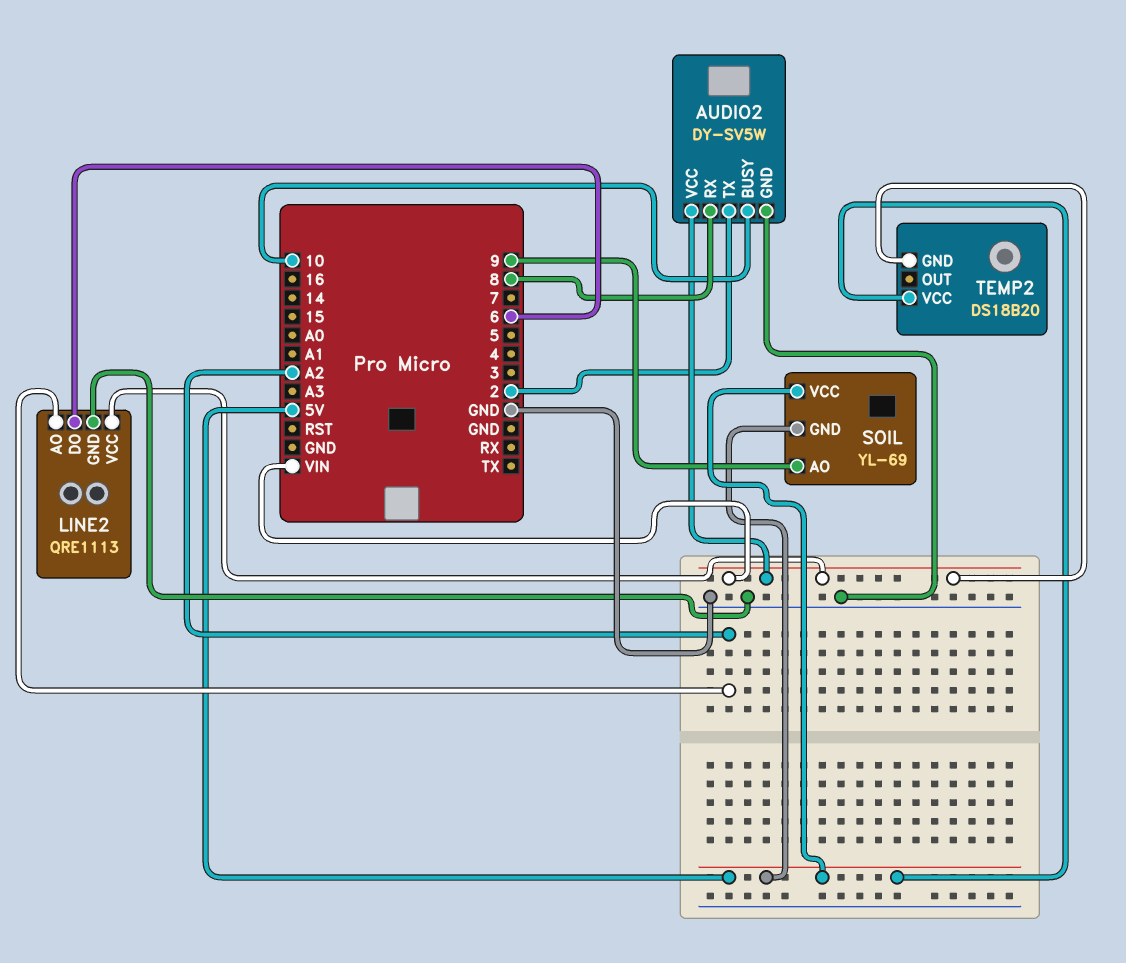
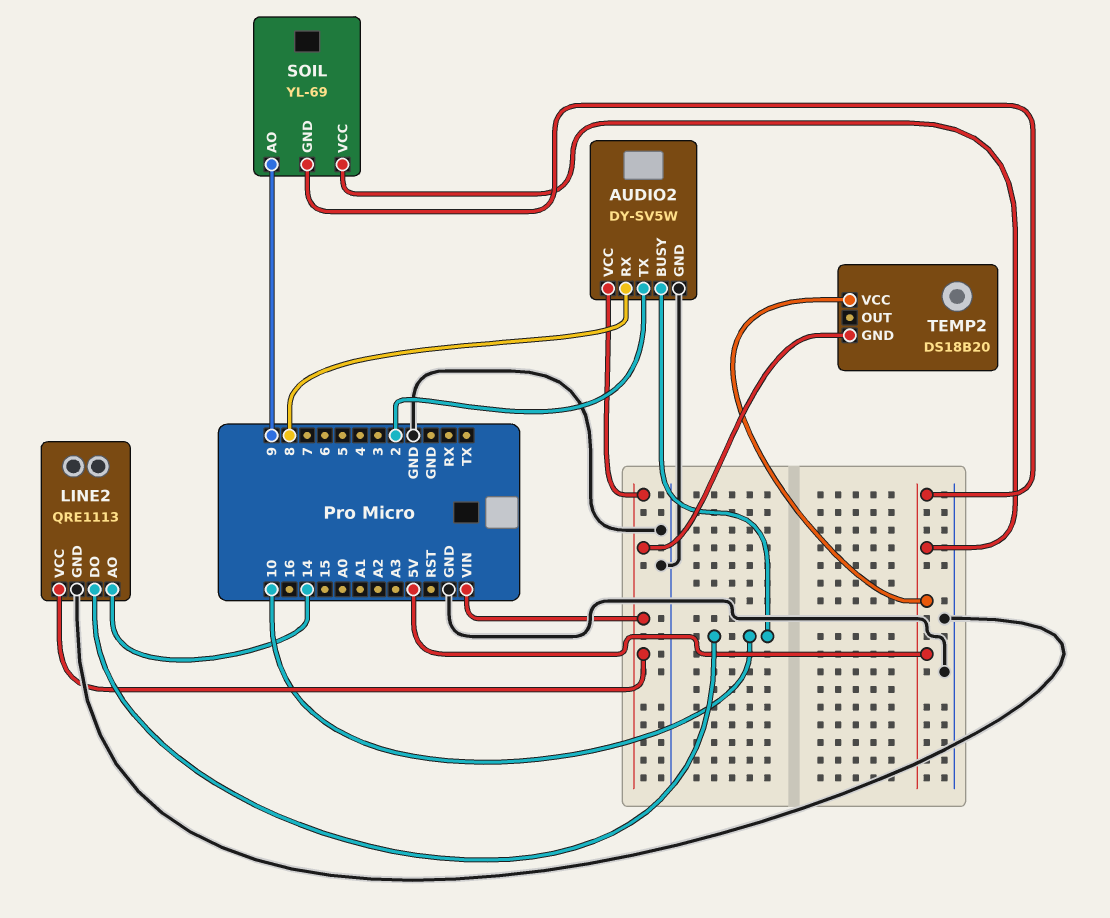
LINE2 pin AO: A2 -> 14
LINE2 pin DO: 6 -> 10

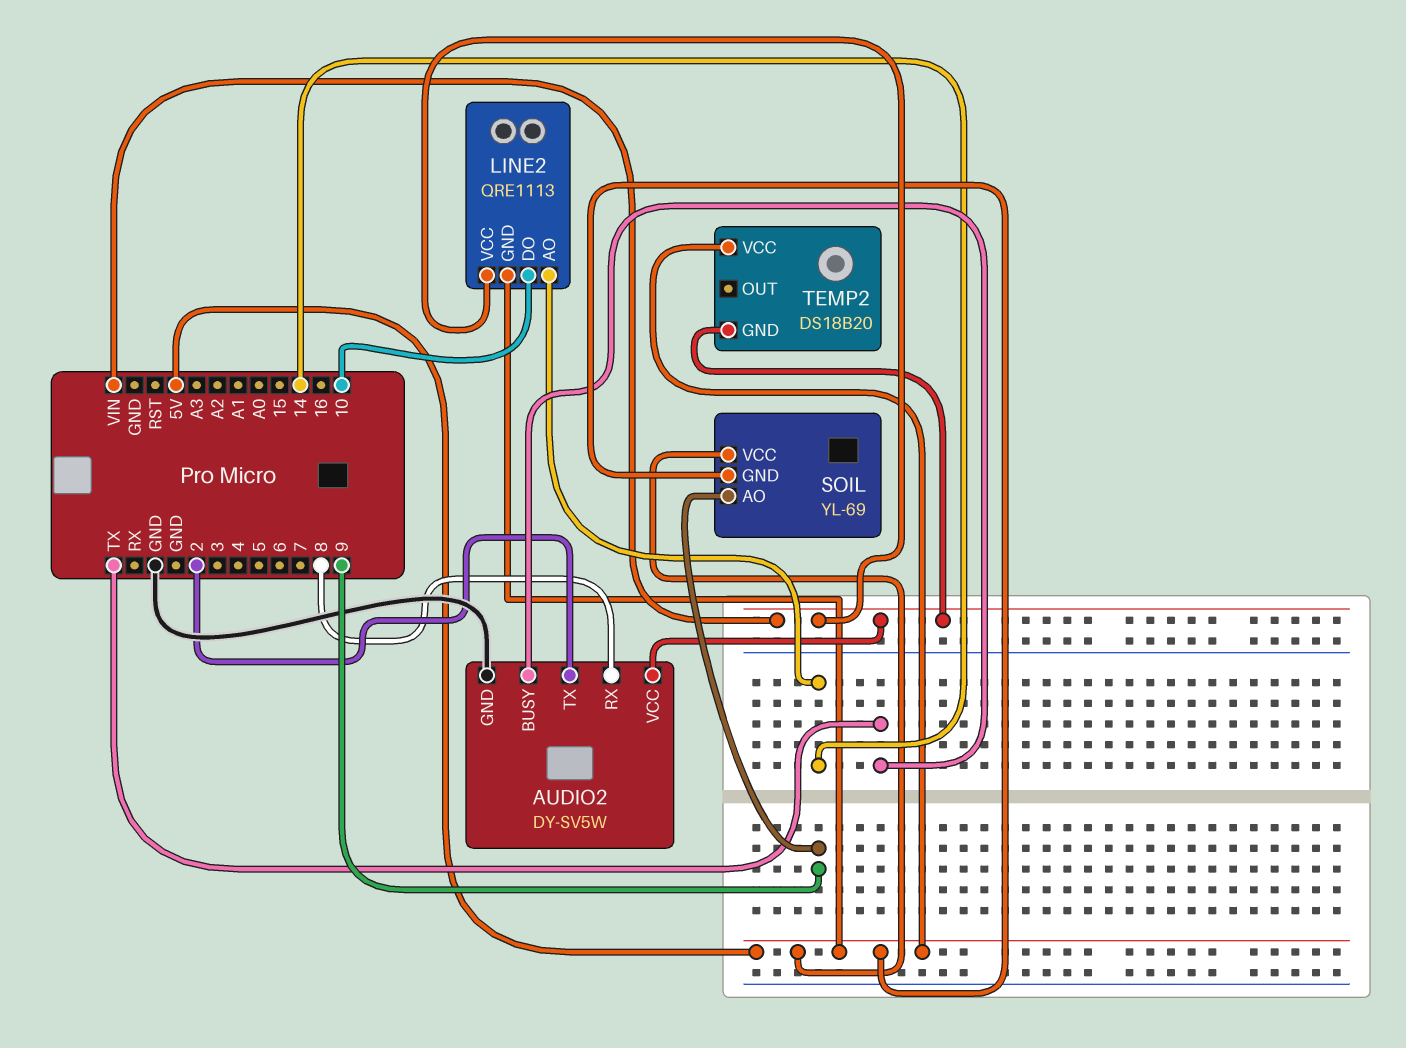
AUDIO2 pin BUSY: 10 -> TX
LINE2 pin GND: GND -> 5V

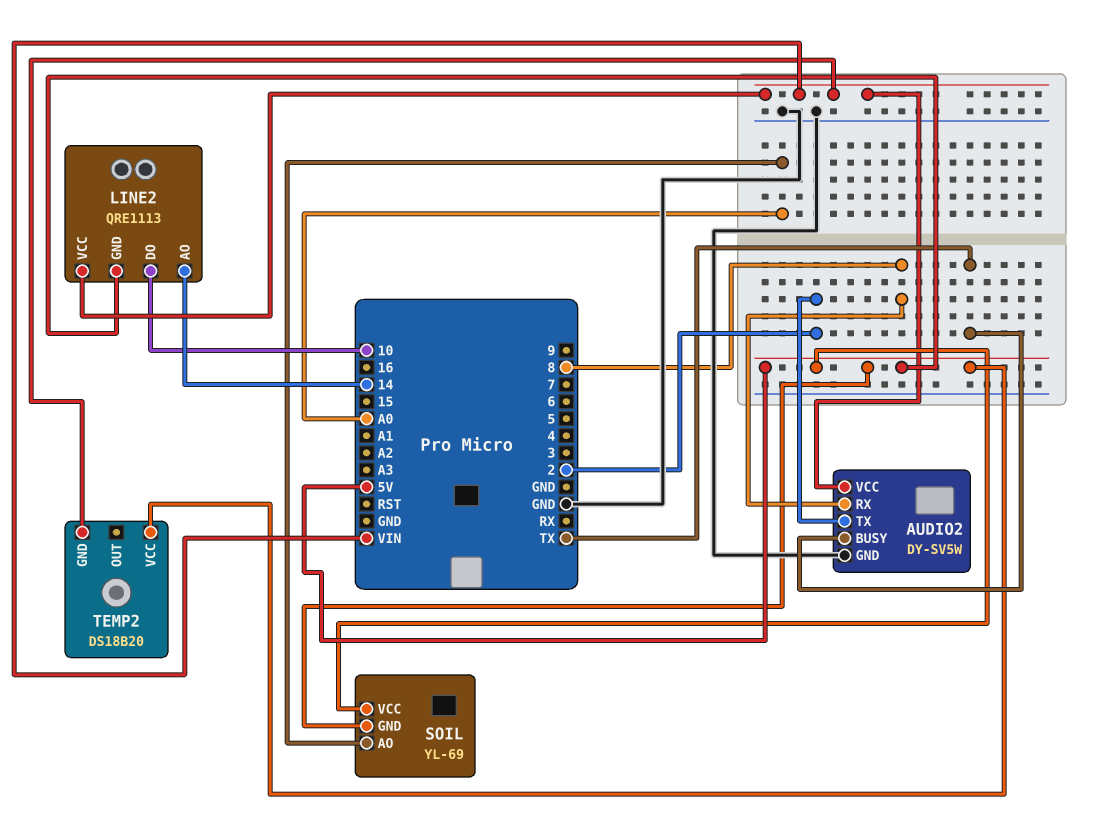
SOIL pin AO: 9 -> A0

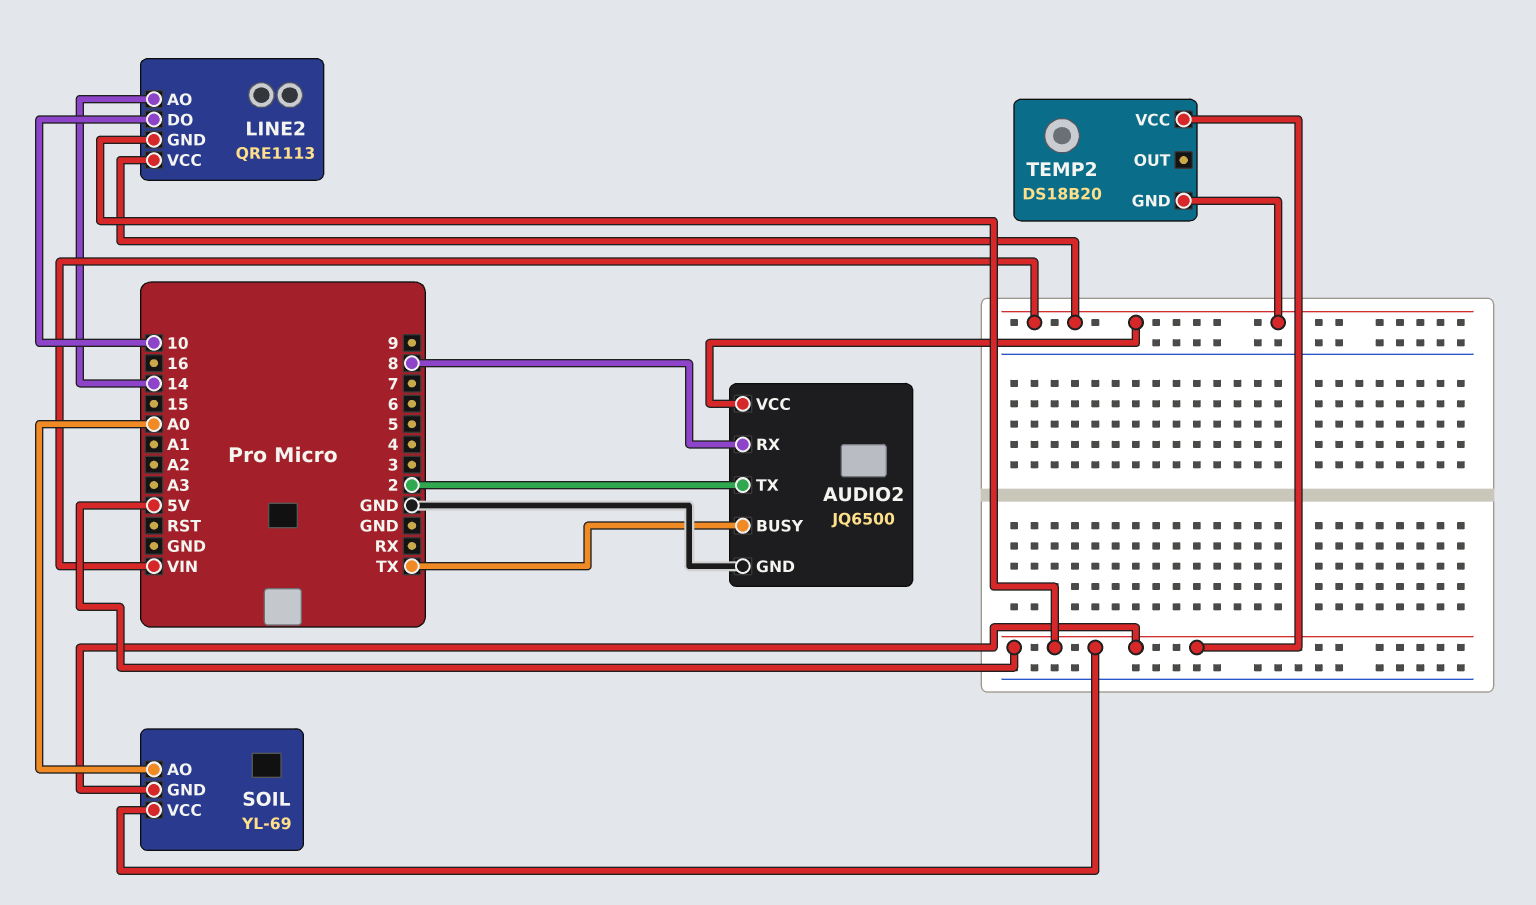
AUDIO2: DY-SV5W -> JQ6500

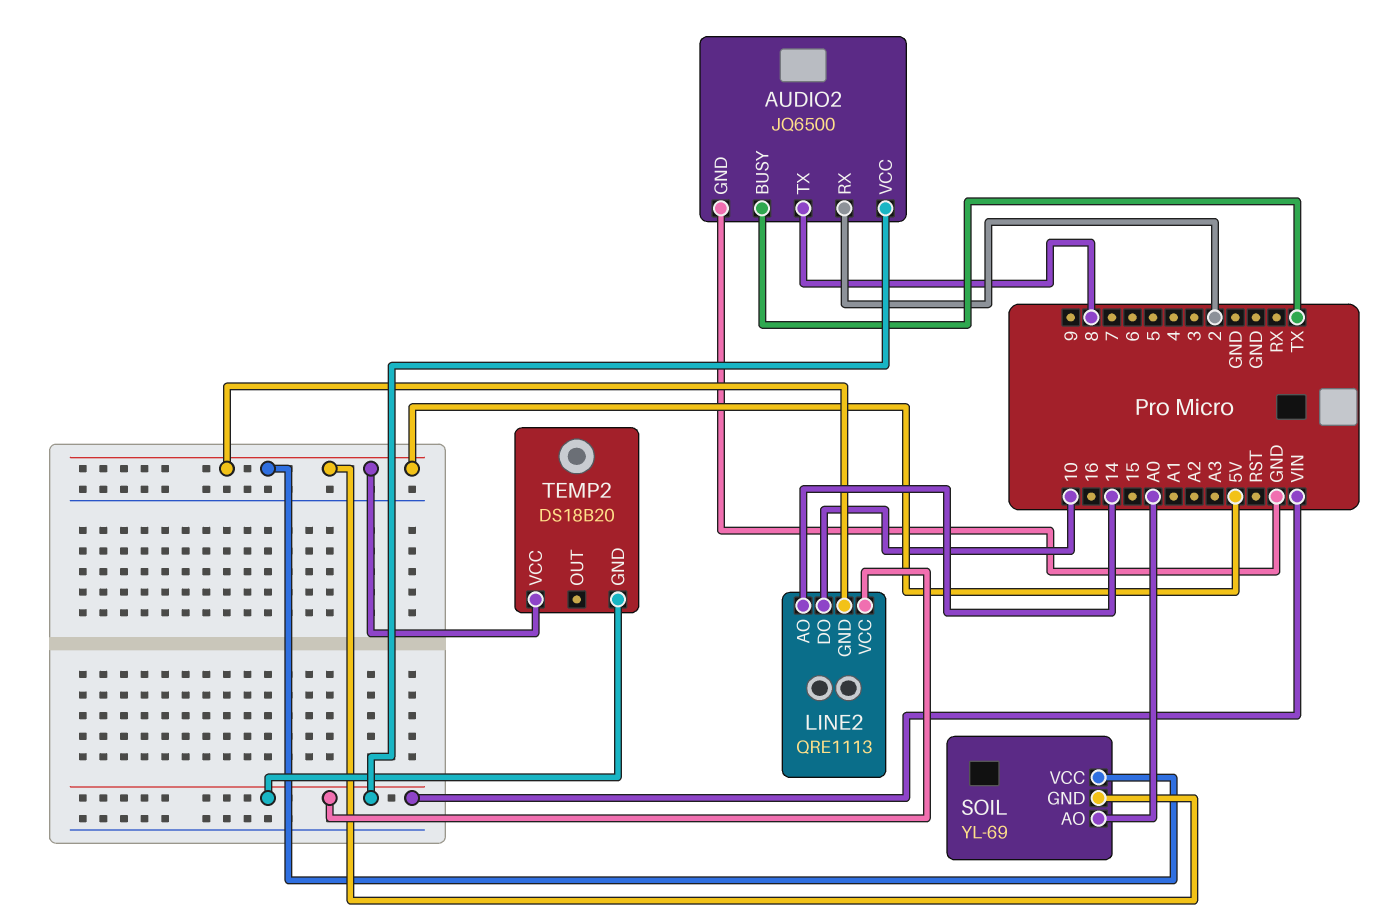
AUDIO2 pin RX: 8 -> 2
AUDIO2 pin TX: 2 -> 8

